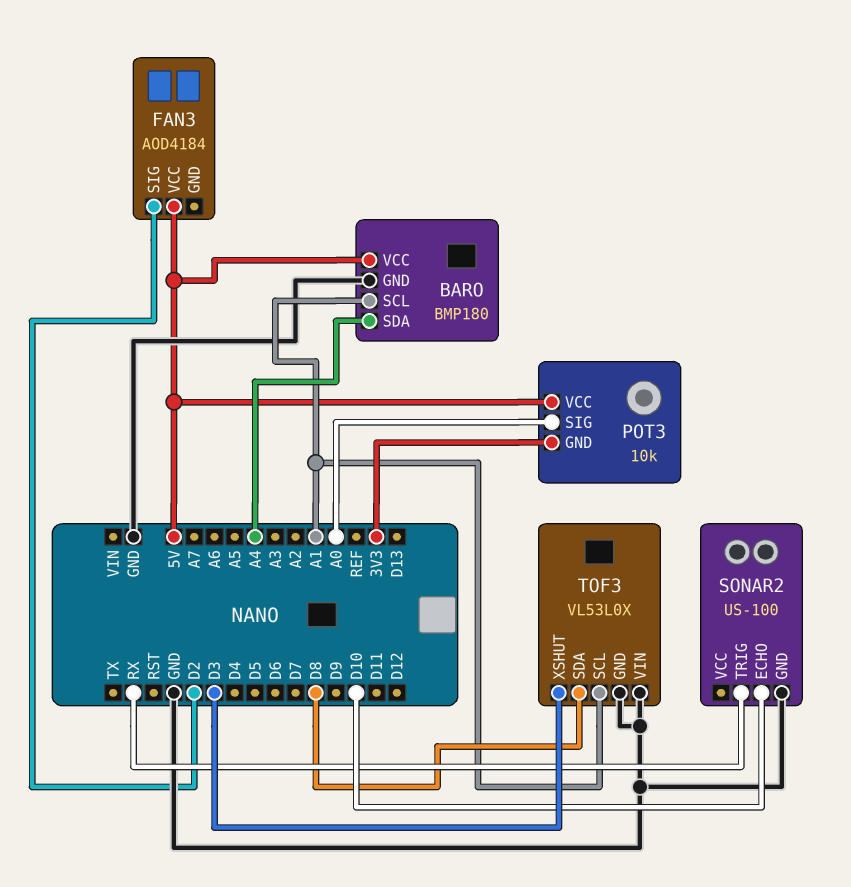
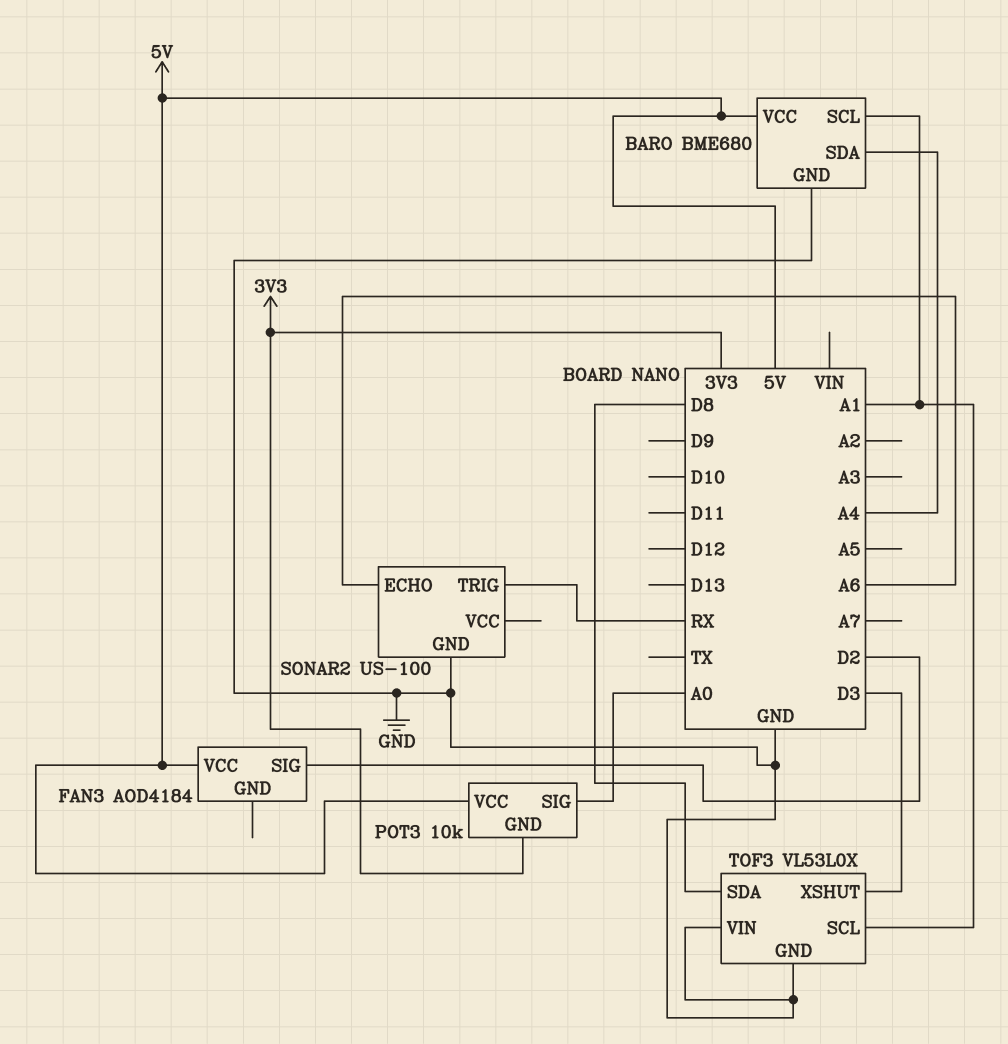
BARO: BMP180 -> BME680
SONAR2 pin ECHO: D10 -> A6

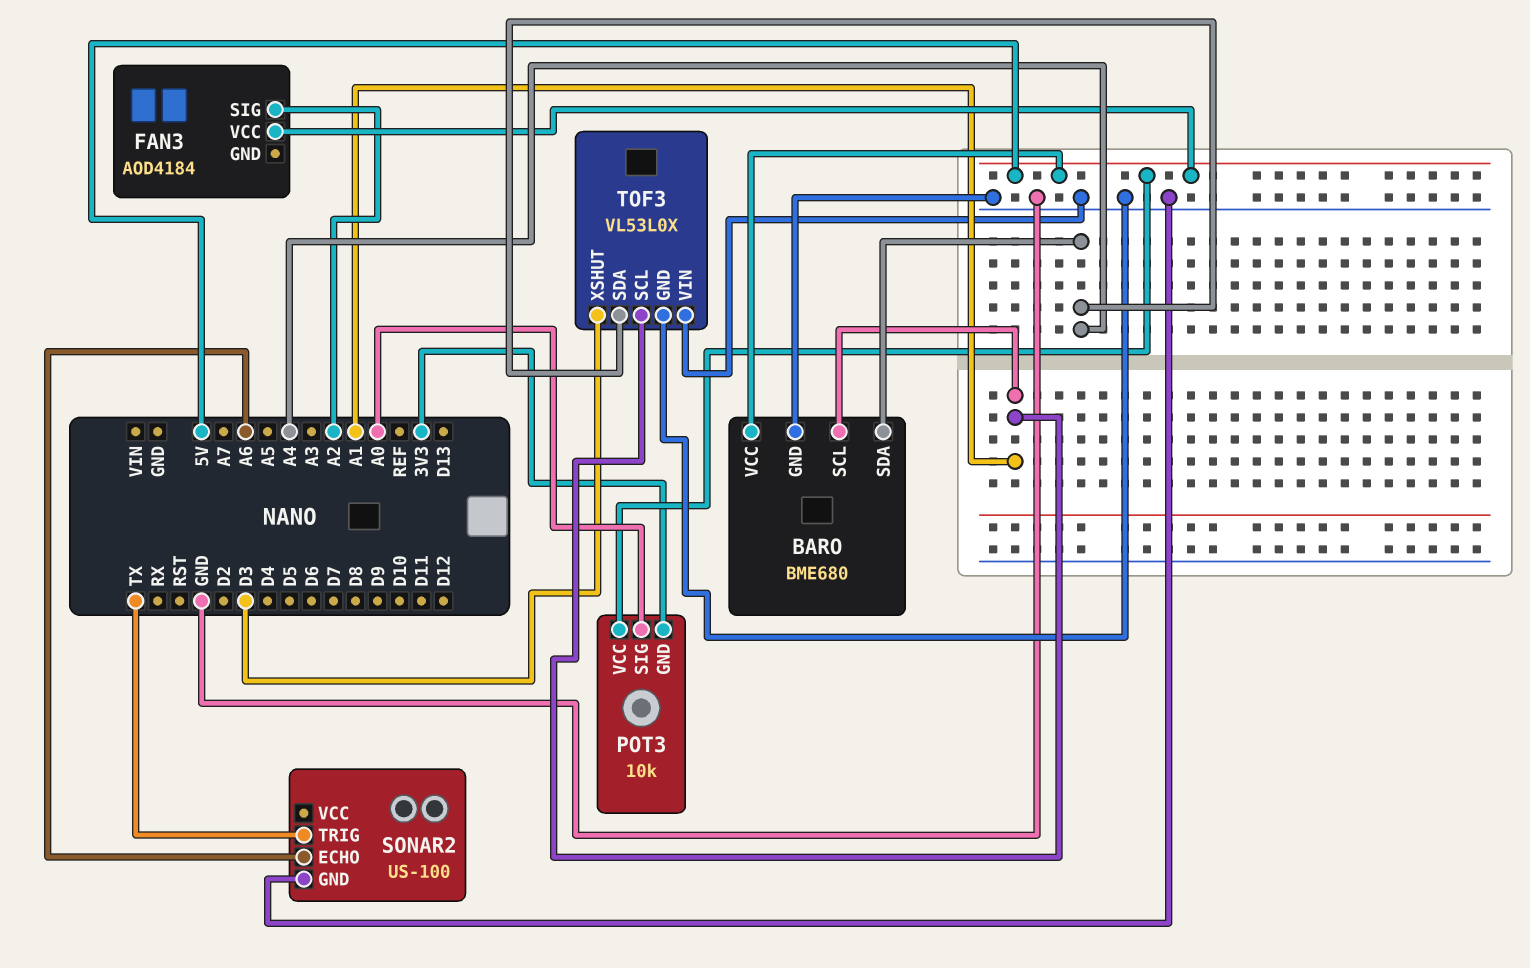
FAN3 pin SIG: D2 -> A2
SONAR2 pin TRIG: RX -> TX
TOF3 pin SDA: D8 -> A4

